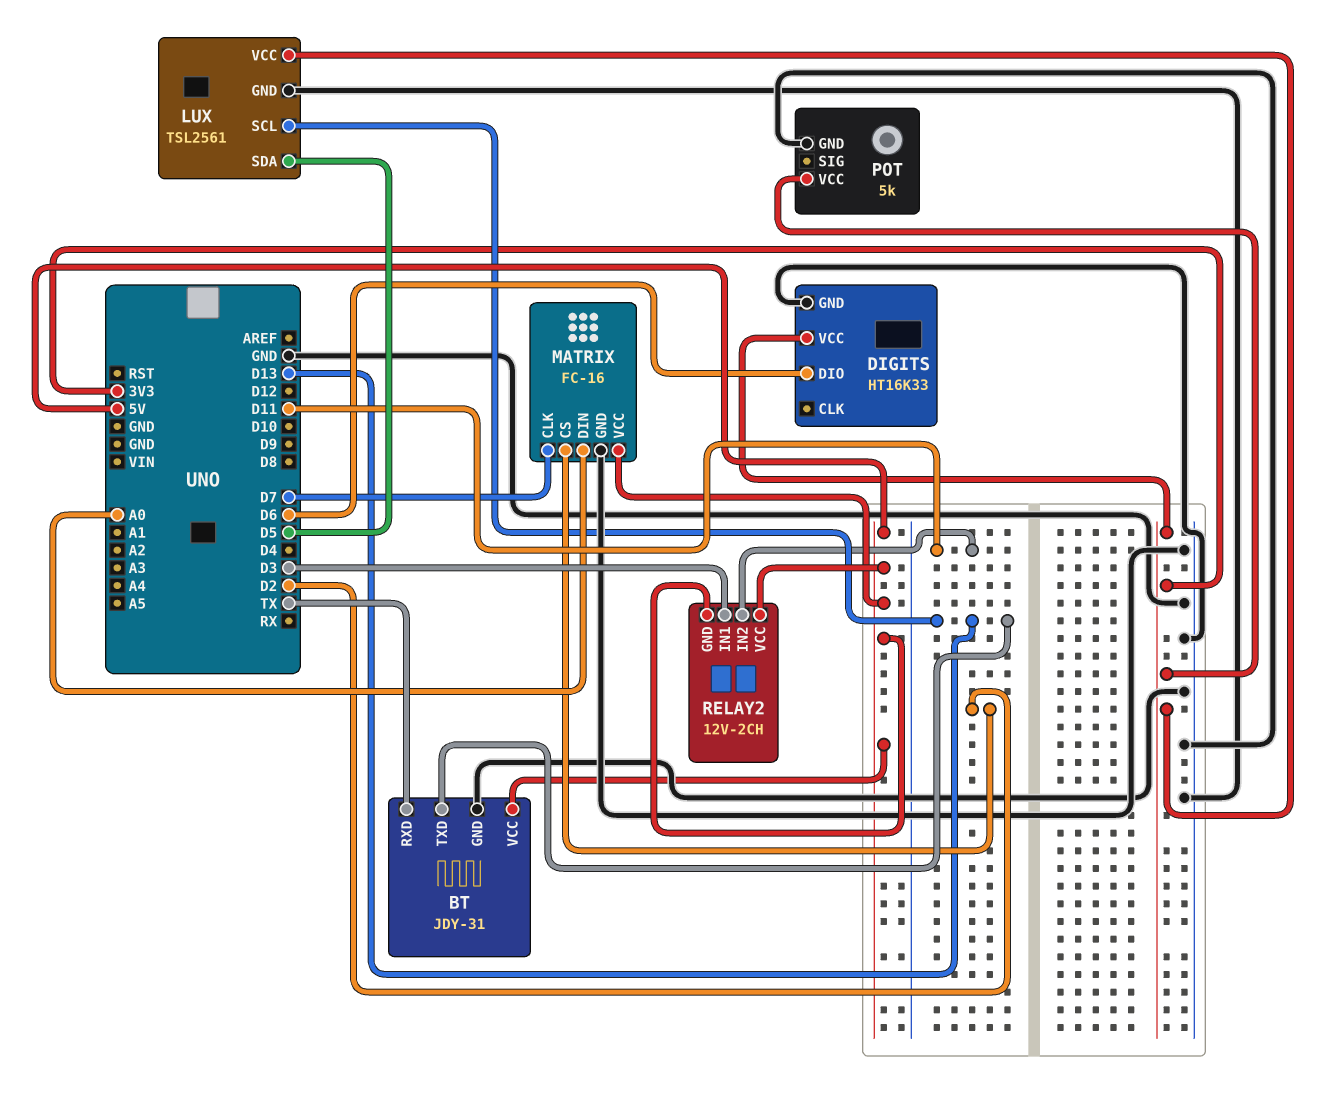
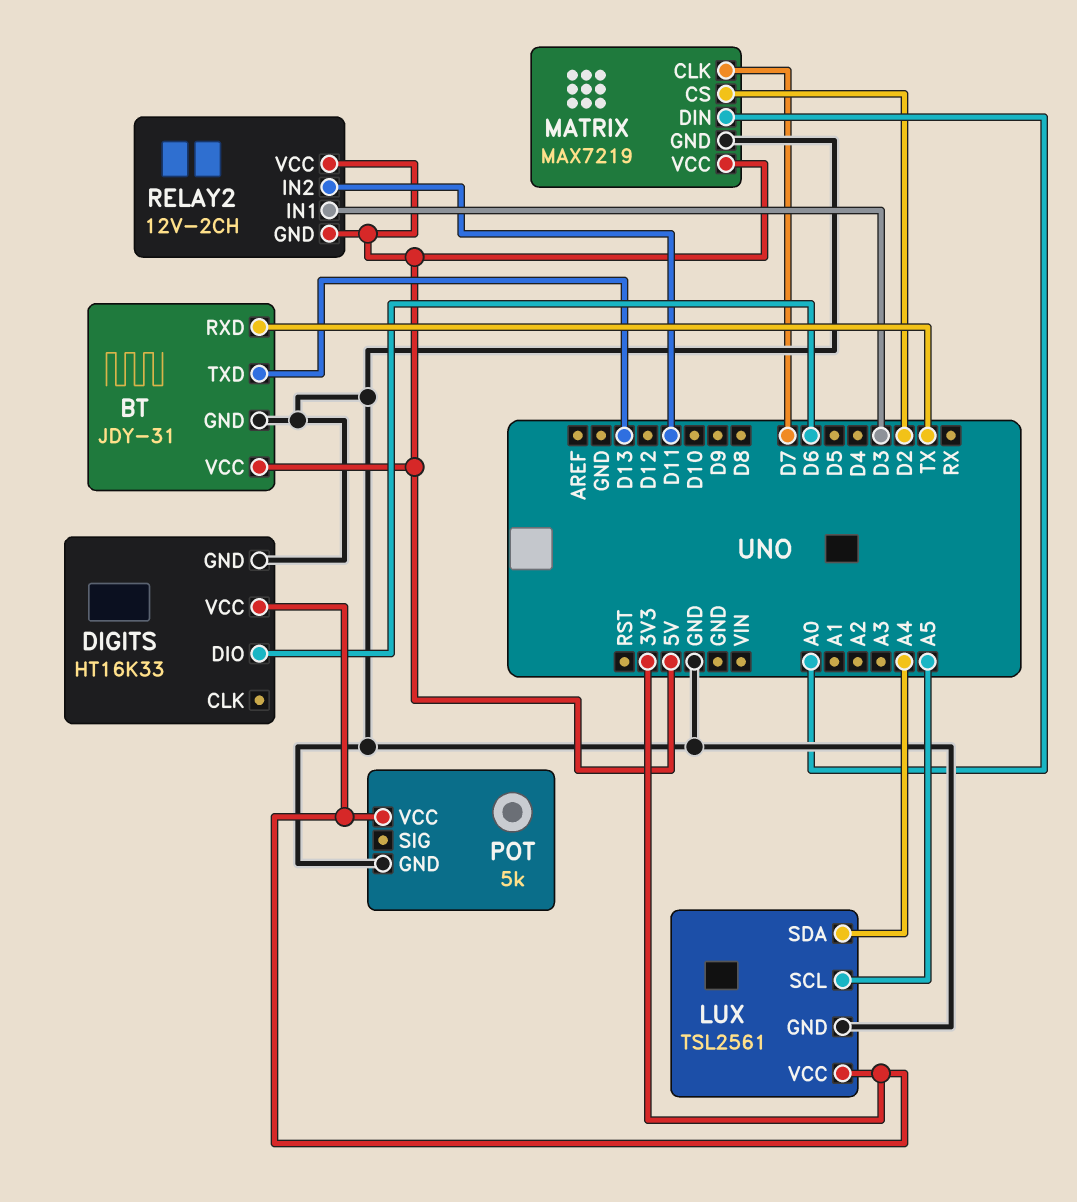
LUX pin SCL: D13 -> A5
LUX pin SDA: D5 -> A4
MATRIX: FC-16 -> MAX7219

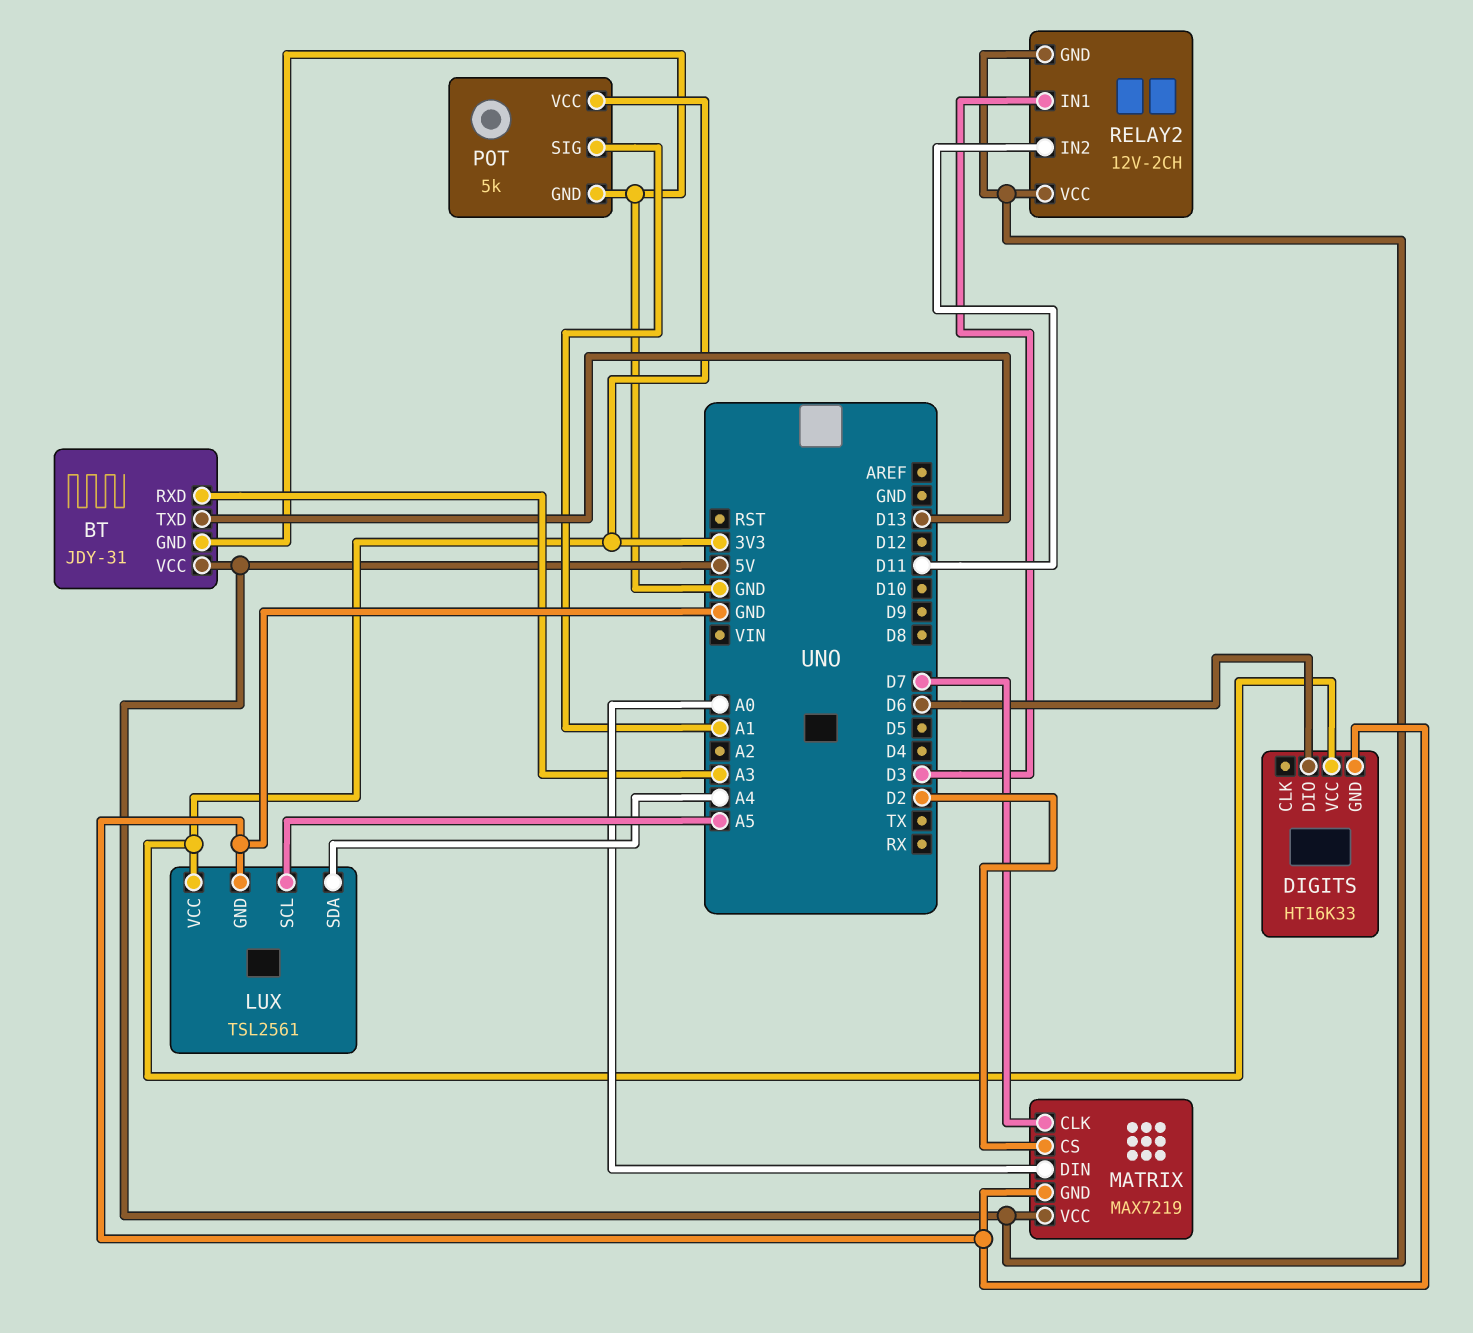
BT pin RXD: TX -> A3
POT pin SIG: none -> A1

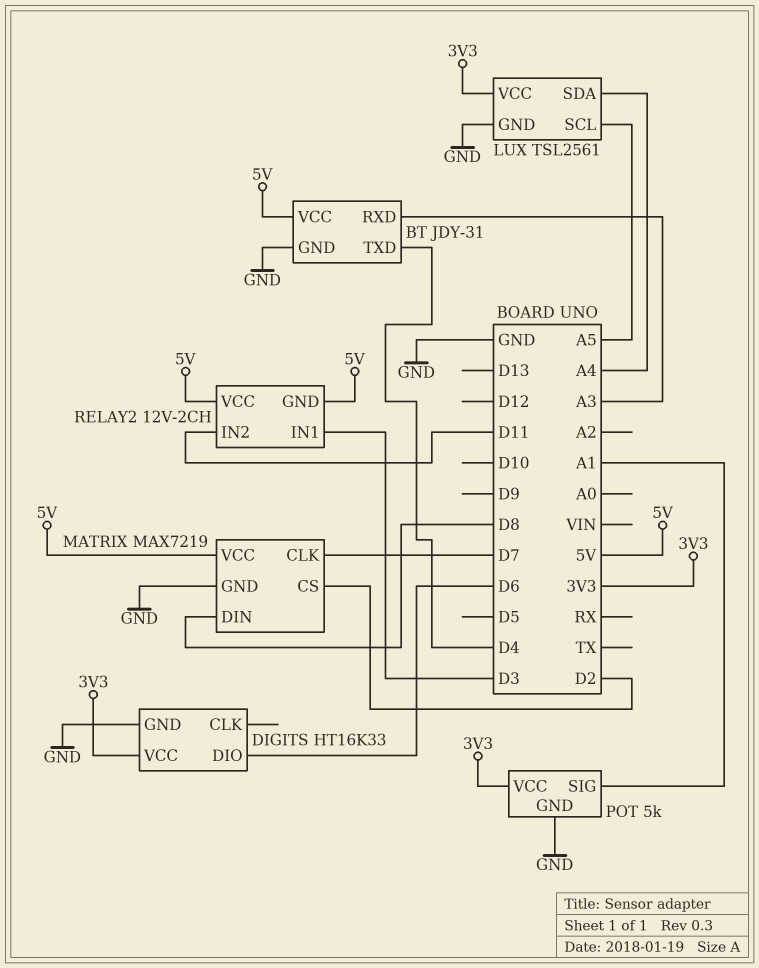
BT pin TXD: D13 -> D4
MATRIX pin DIN: A0 -> D8

